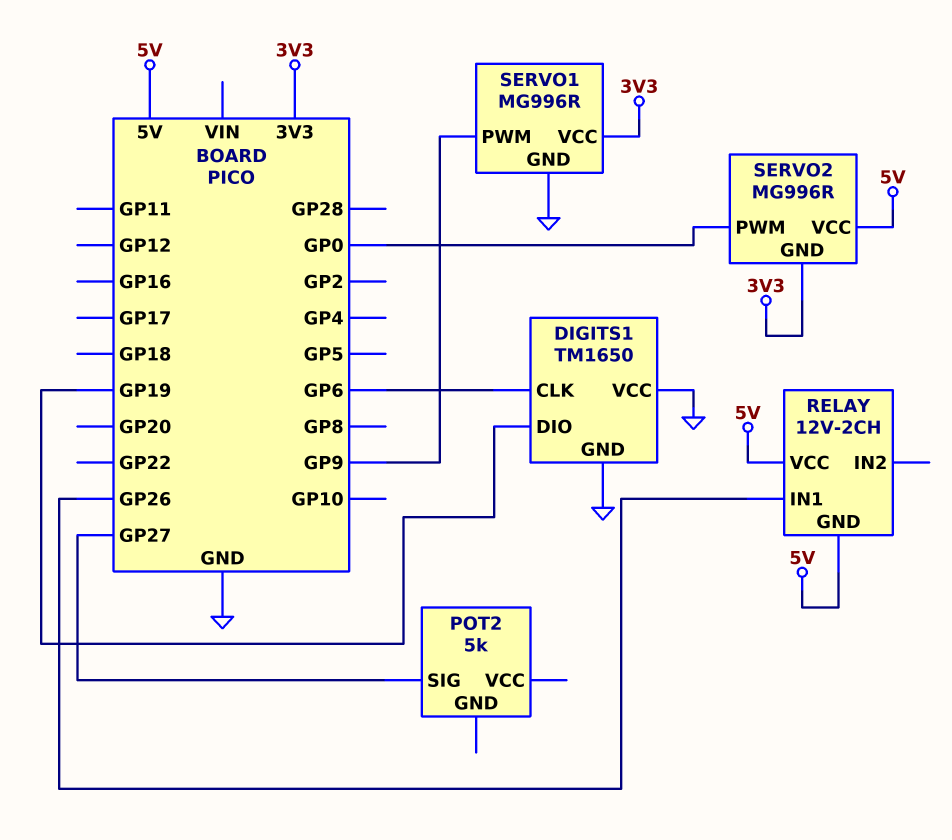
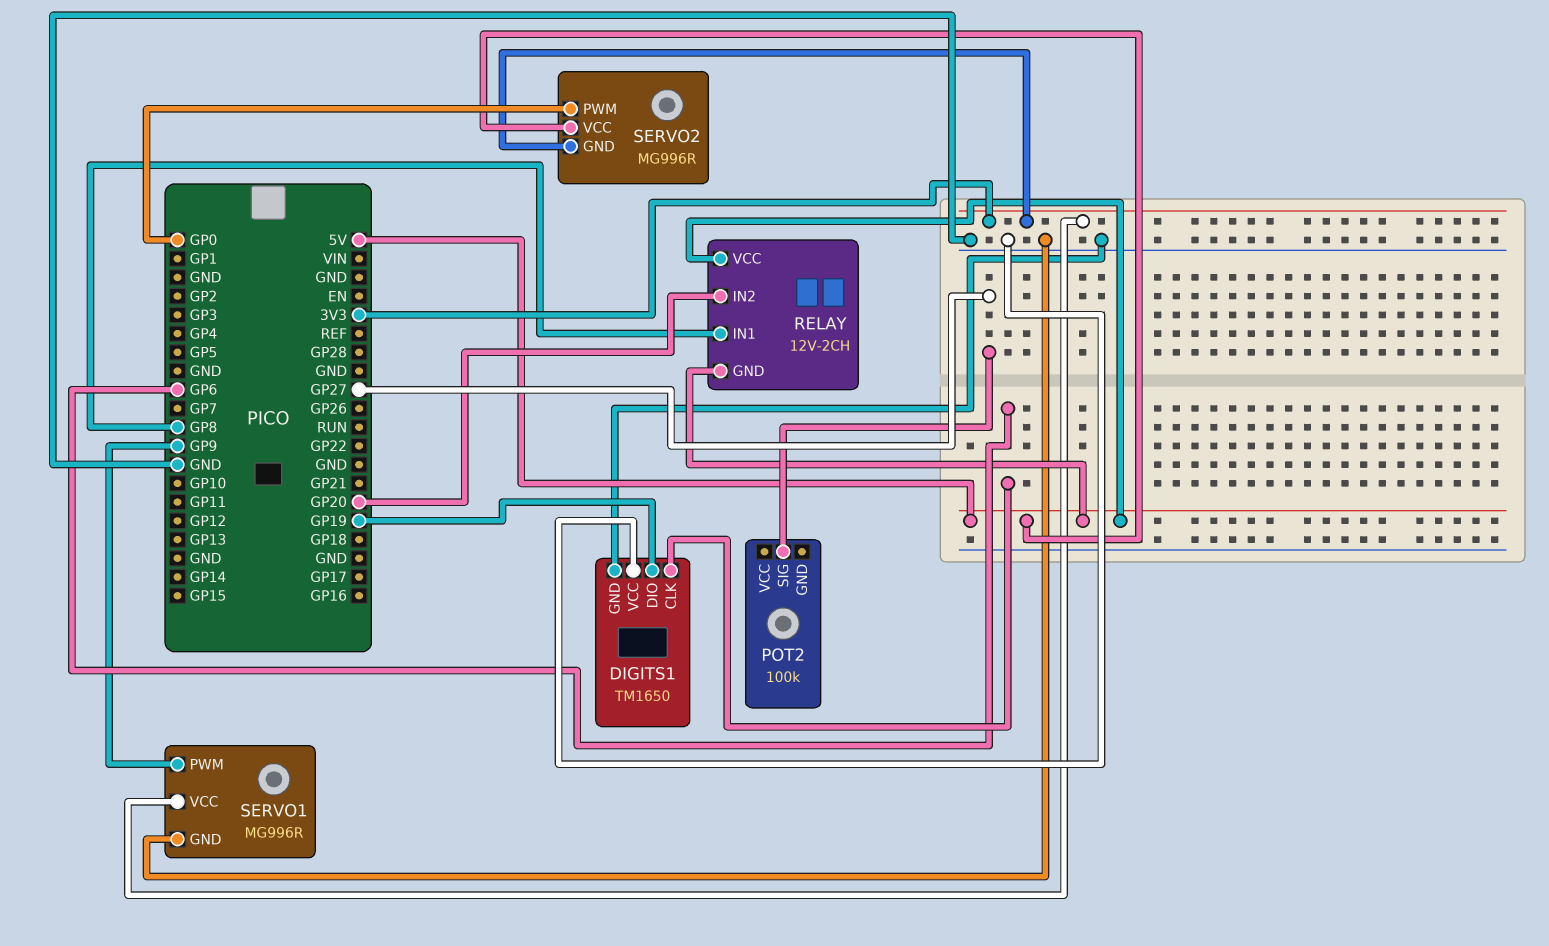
POT2: 5k -> 100k
RELAY pin IN1: GP26 -> GP8
RELAY pin IN2: none -> GP20

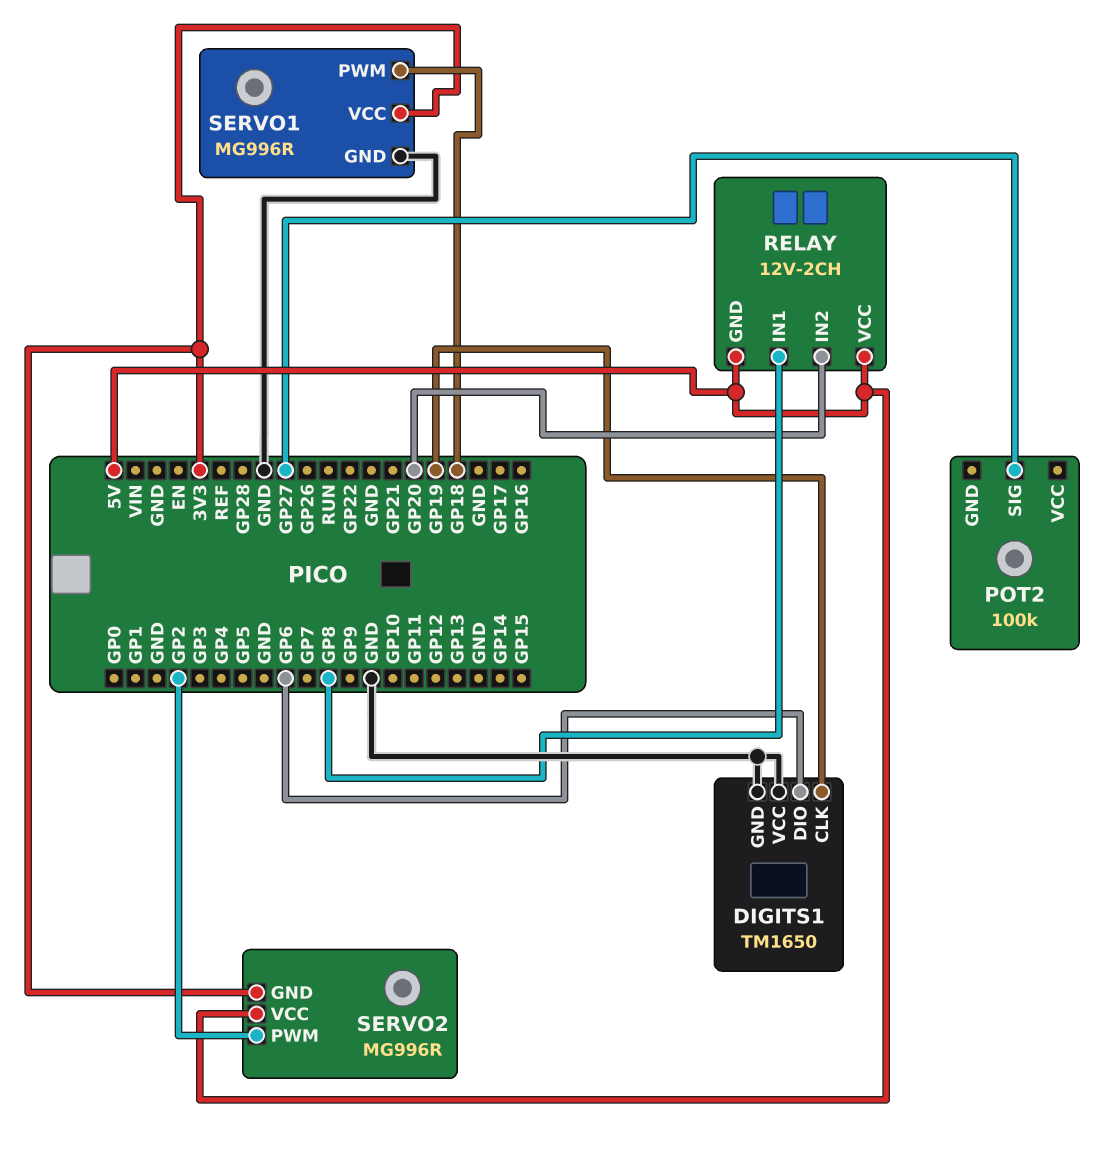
DIGITS1 pin CLK: GP6 -> GP19
DIGITS1 pin DIO: GP19 -> GP6
SERVO1 pin PWM: GP9 -> GP18
SERVO2 pin PWM: GP0 -> GP2

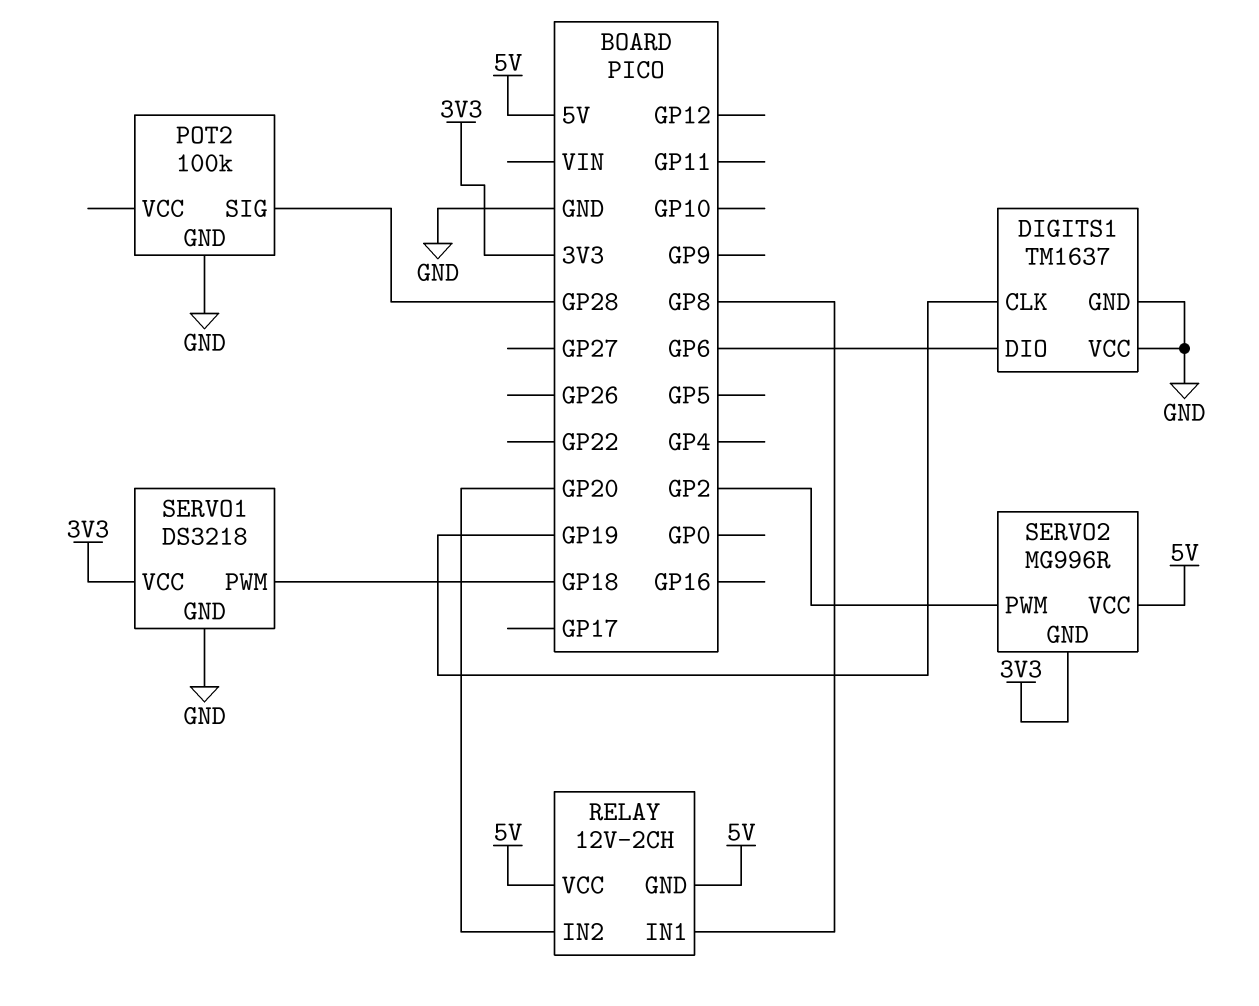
DIGITS1: TM1650 -> TM1637
POT2 pin GND: none -> GND
POT2 pin SIG: GP27 -> GP28
SERVO1: MG996R -> DS3218

